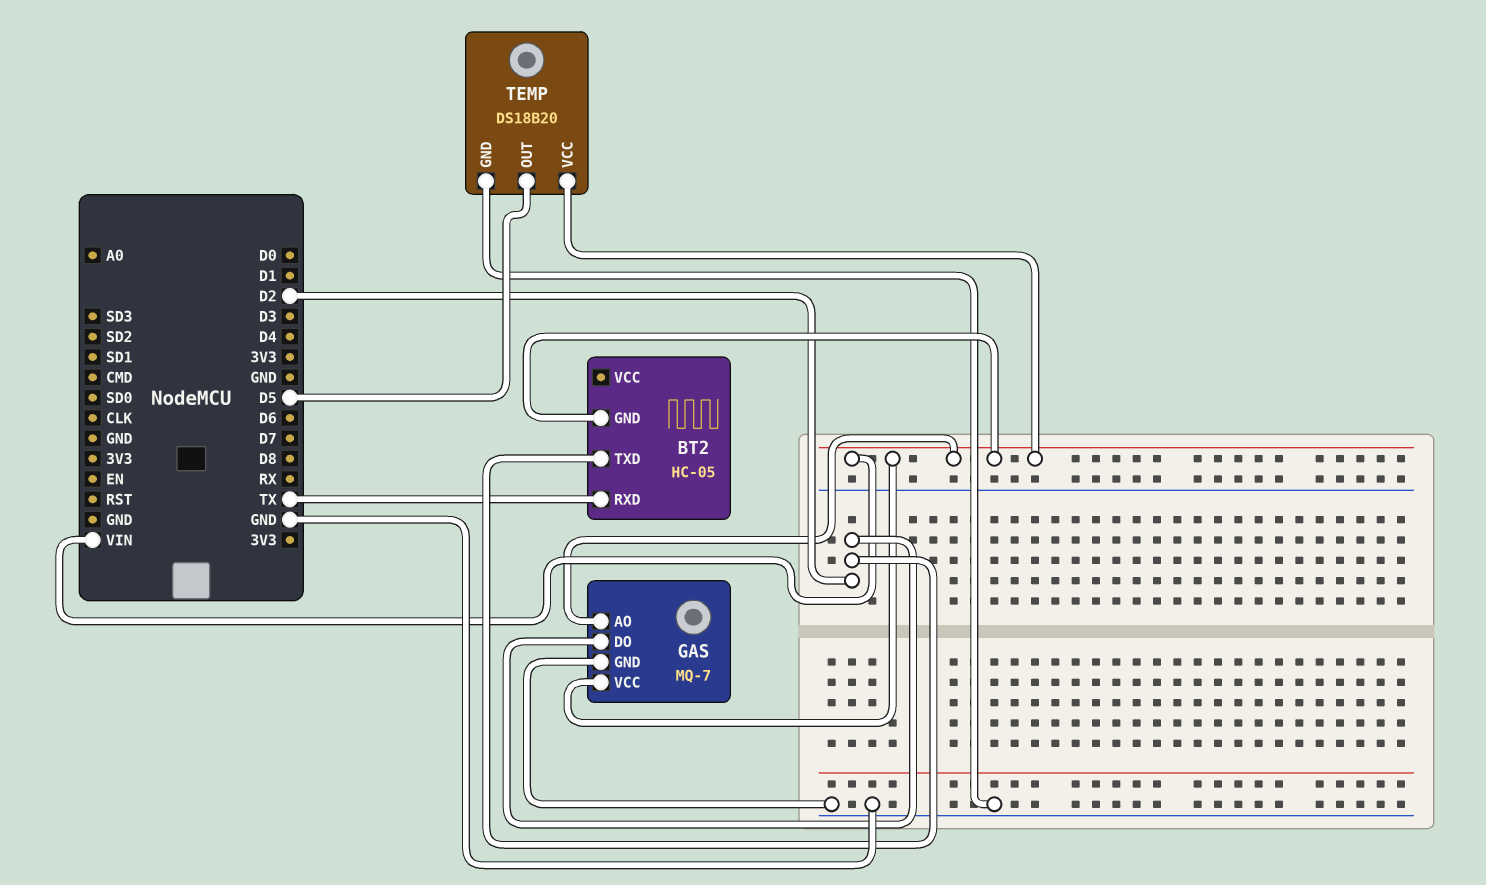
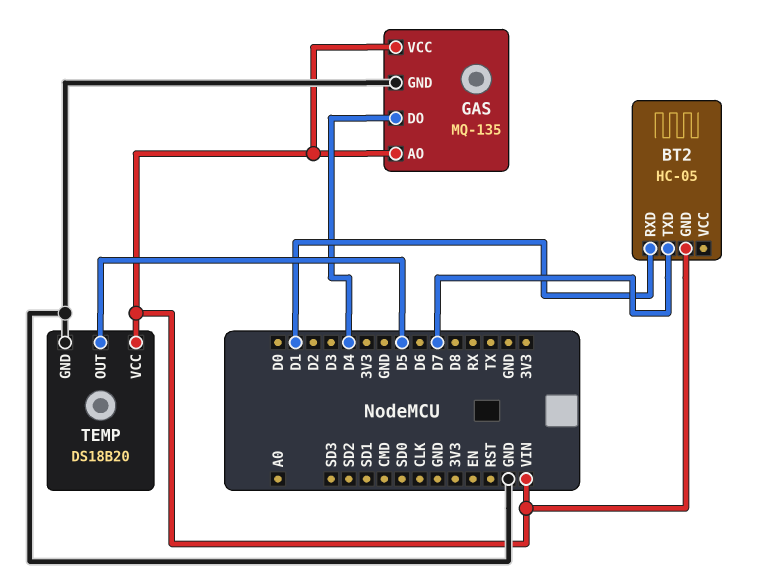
BT2 pin RXD: TX -> D1
BT2 pin TXD: D2 -> D7
GAS: MQ-7 -> MQ-135
GAS pin DO: D2 -> D4

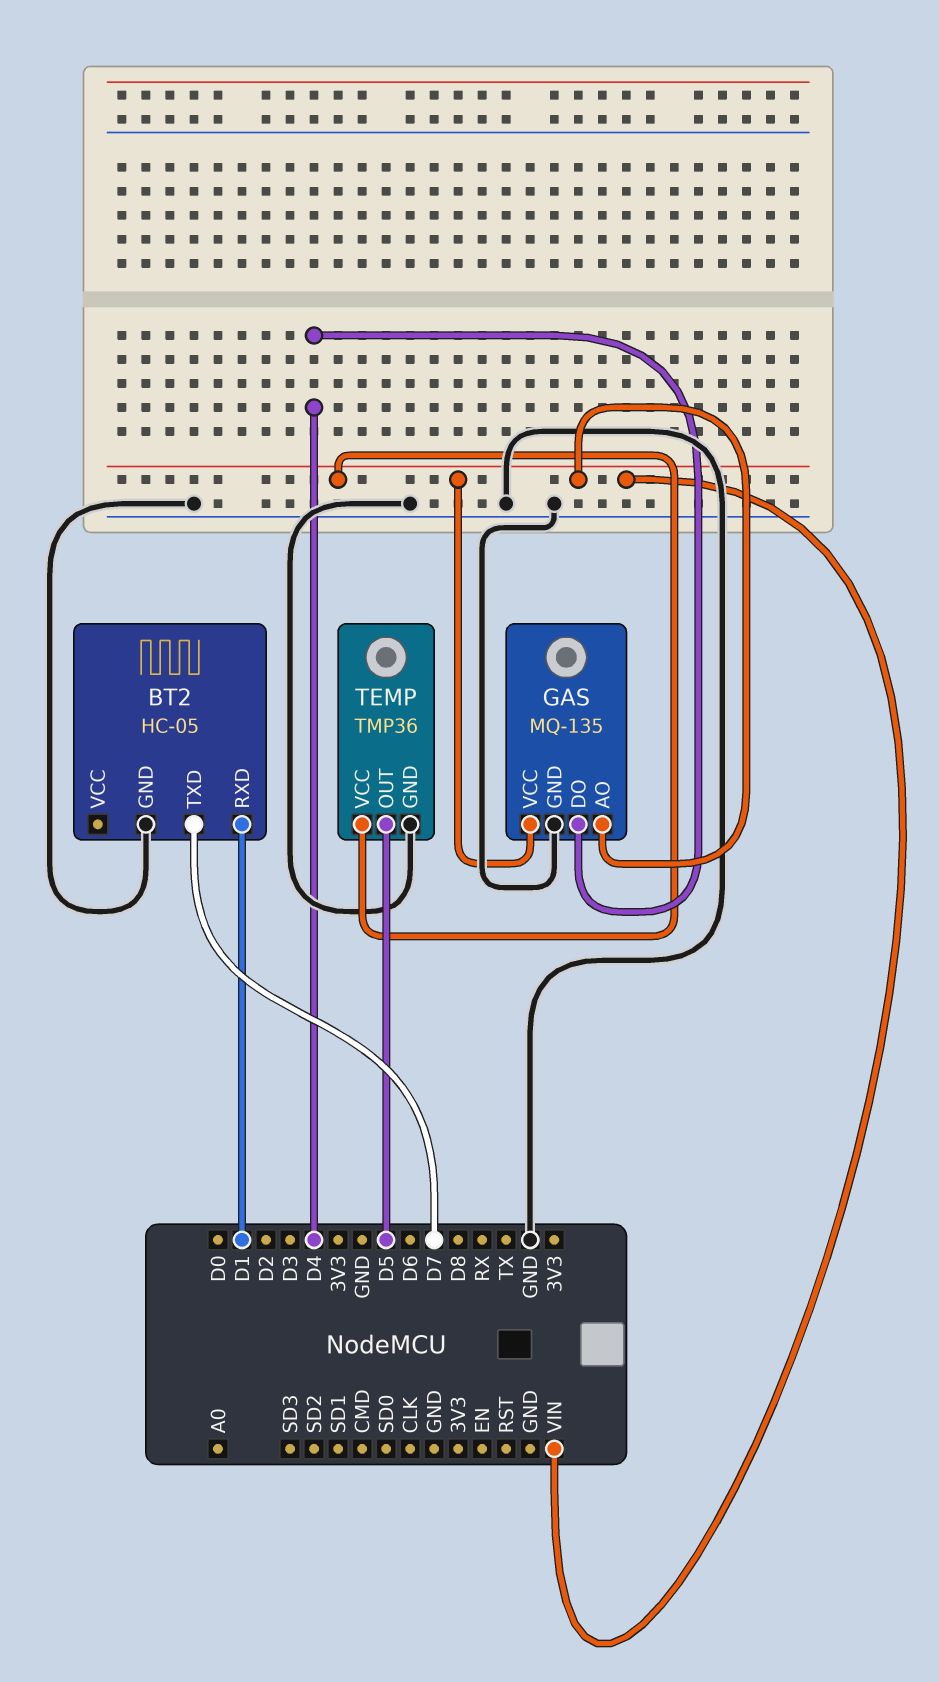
BT2 pin GND: VIN -> GND
TEMP: DS18B20 -> TMP36

